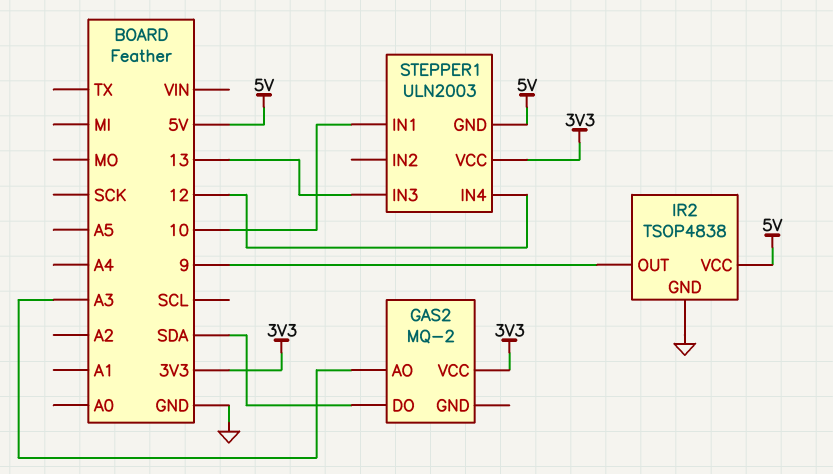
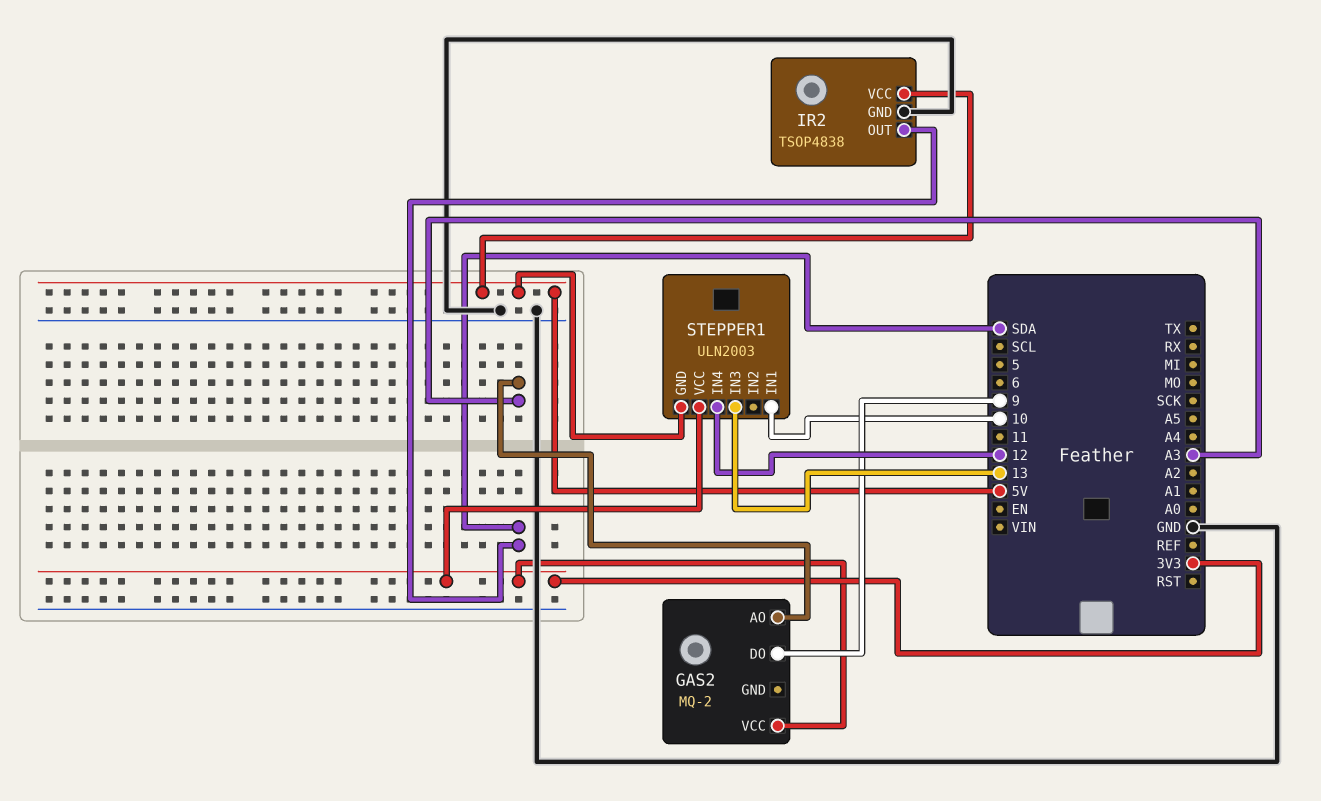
GAS2 pin DO: SDA -> 9
IR2 pin OUT: 9 -> SDA

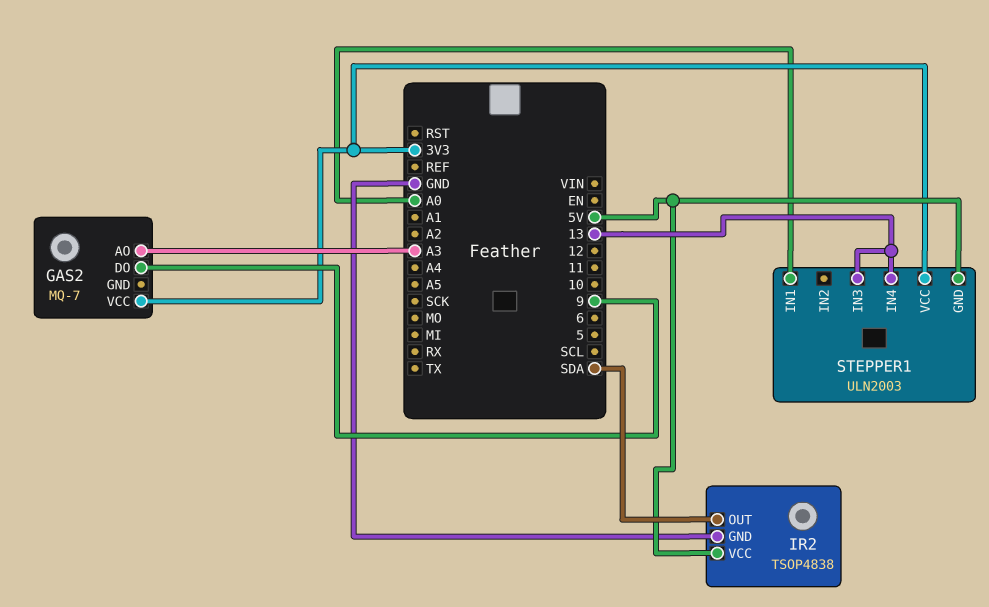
GAS2: MQ-2 -> MQ-7
STEPPER1 pin IN1: 10 -> A0
STEPPER1 pin IN4: 12 -> 13

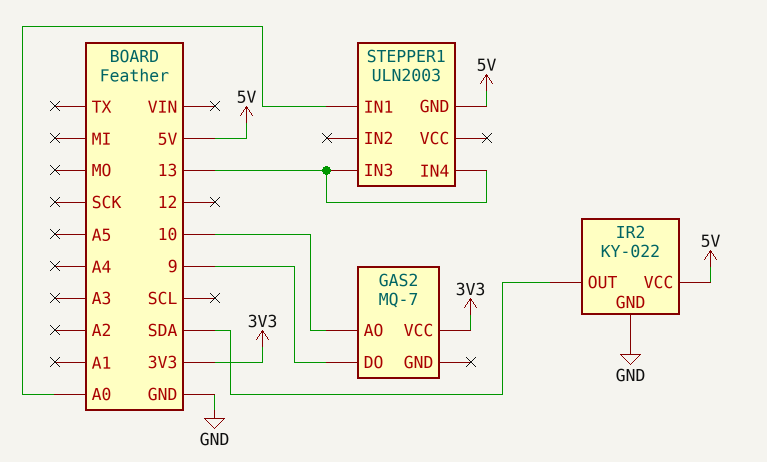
GAS2 pin AO: A3 -> 10
IR2: TSOP4838 -> KY-022
STEPPER1 pin VCC: 3V3 -> none

